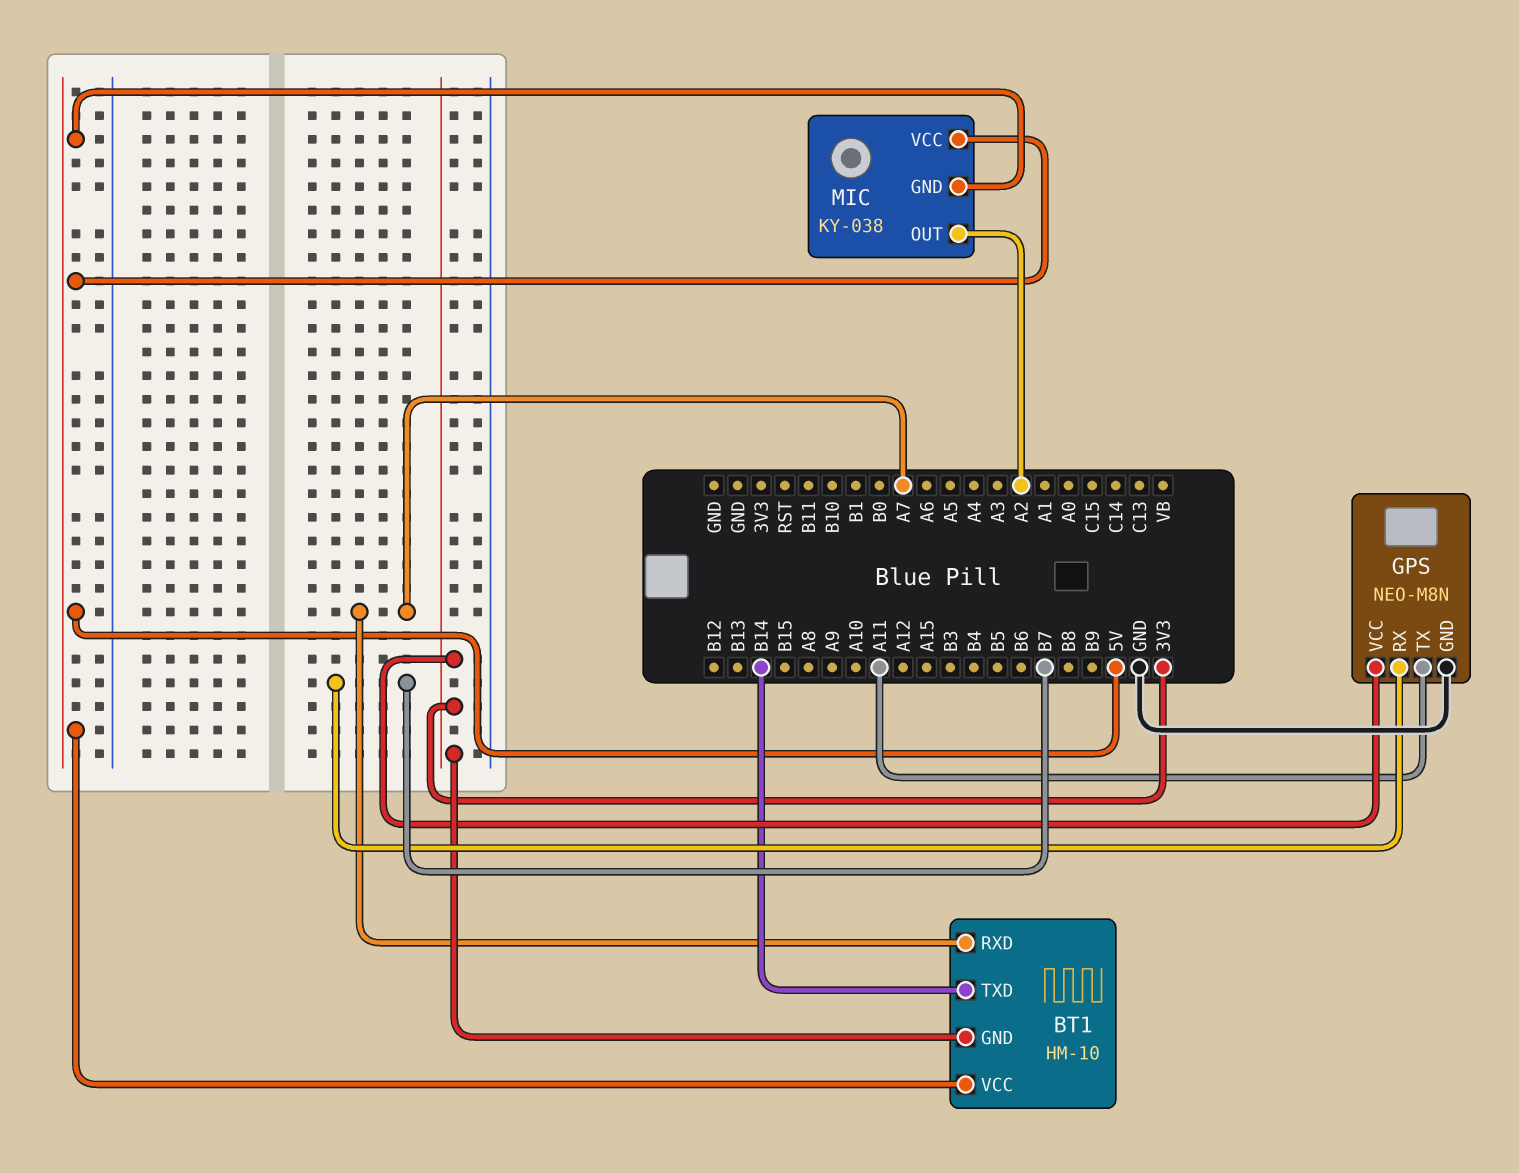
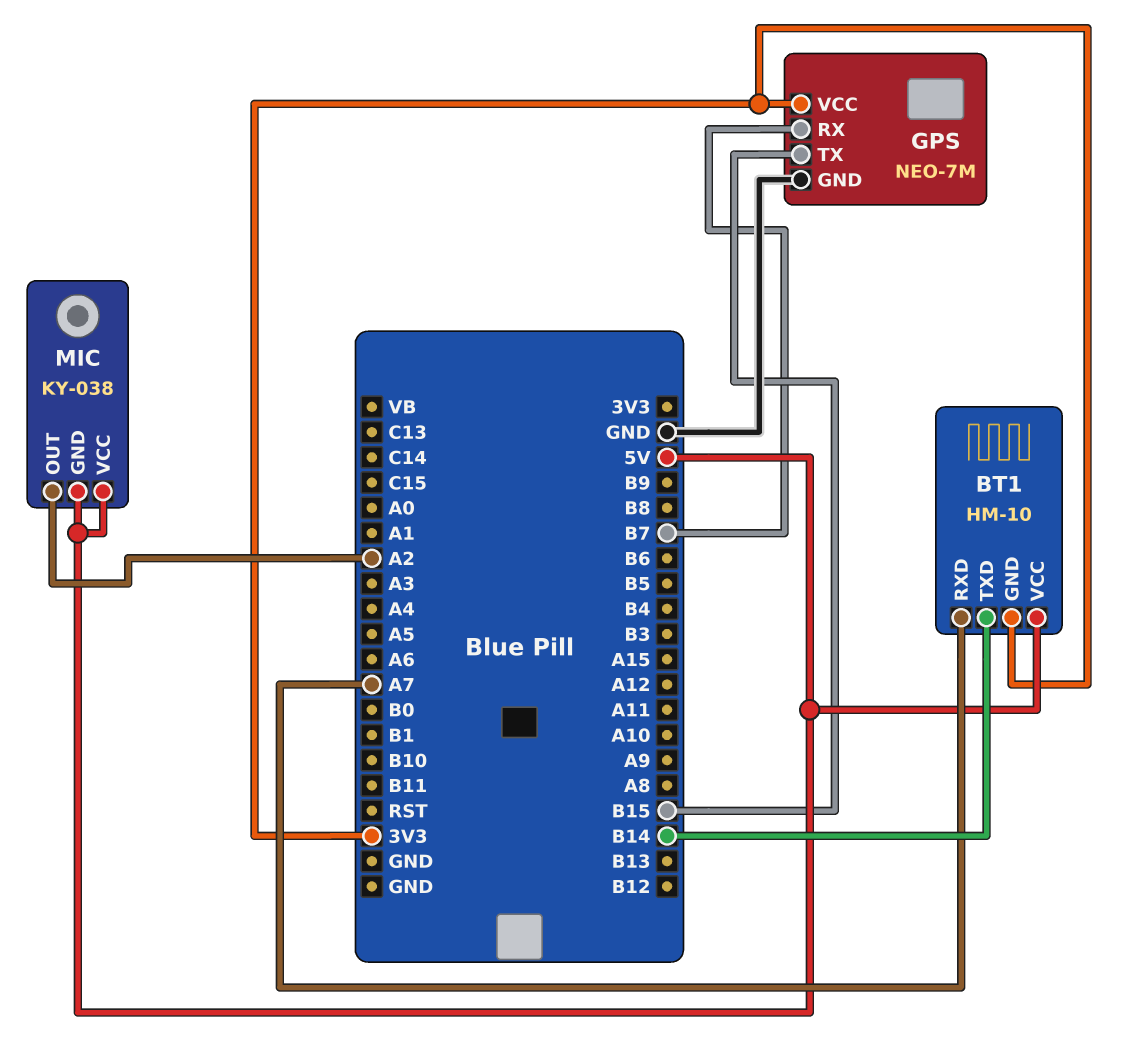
GPS: NEO-M8N -> NEO-7M
GPS pin TX: A11 -> B15

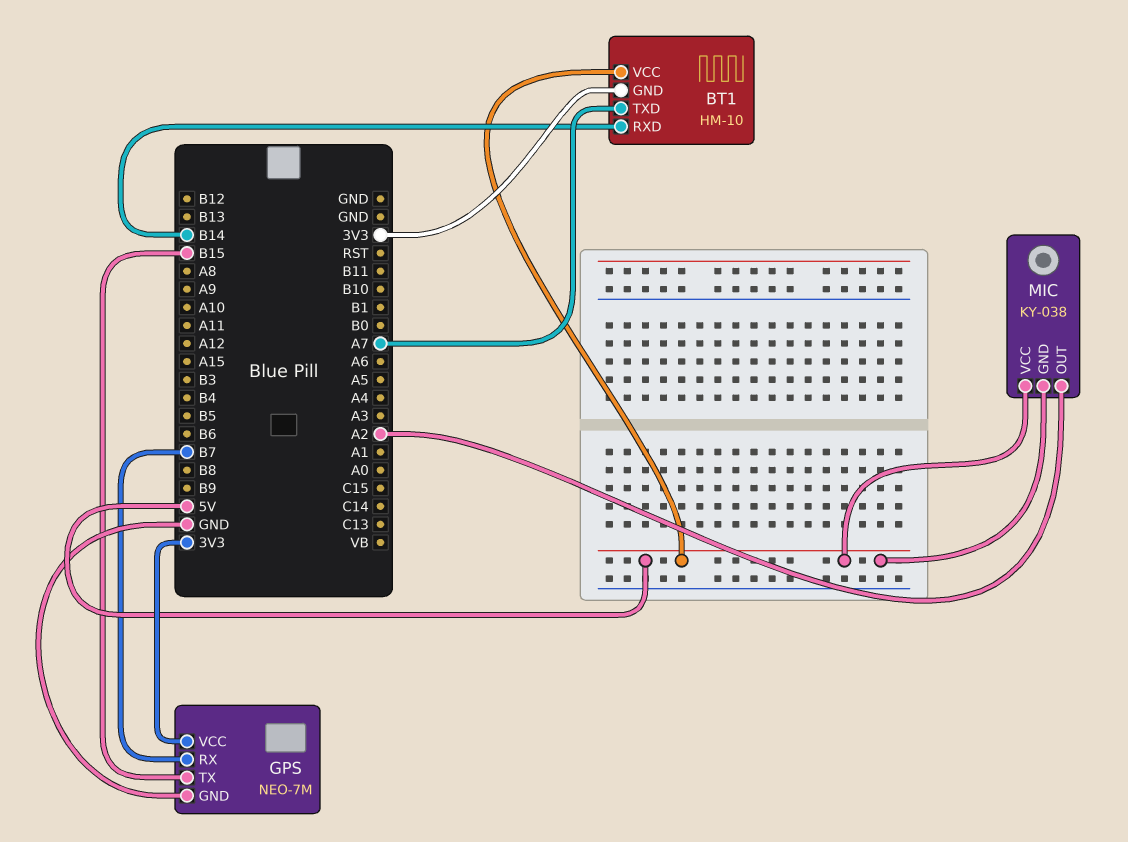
BT1 pin RXD: A7 -> B14
BT1 pin TXD: B14 -> A7

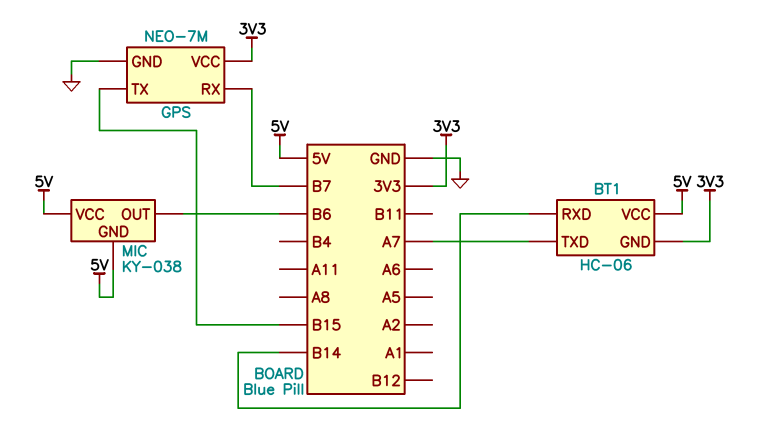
BT1: HM-10 -> HC-06
MIC pin OUT: A2 -> B6

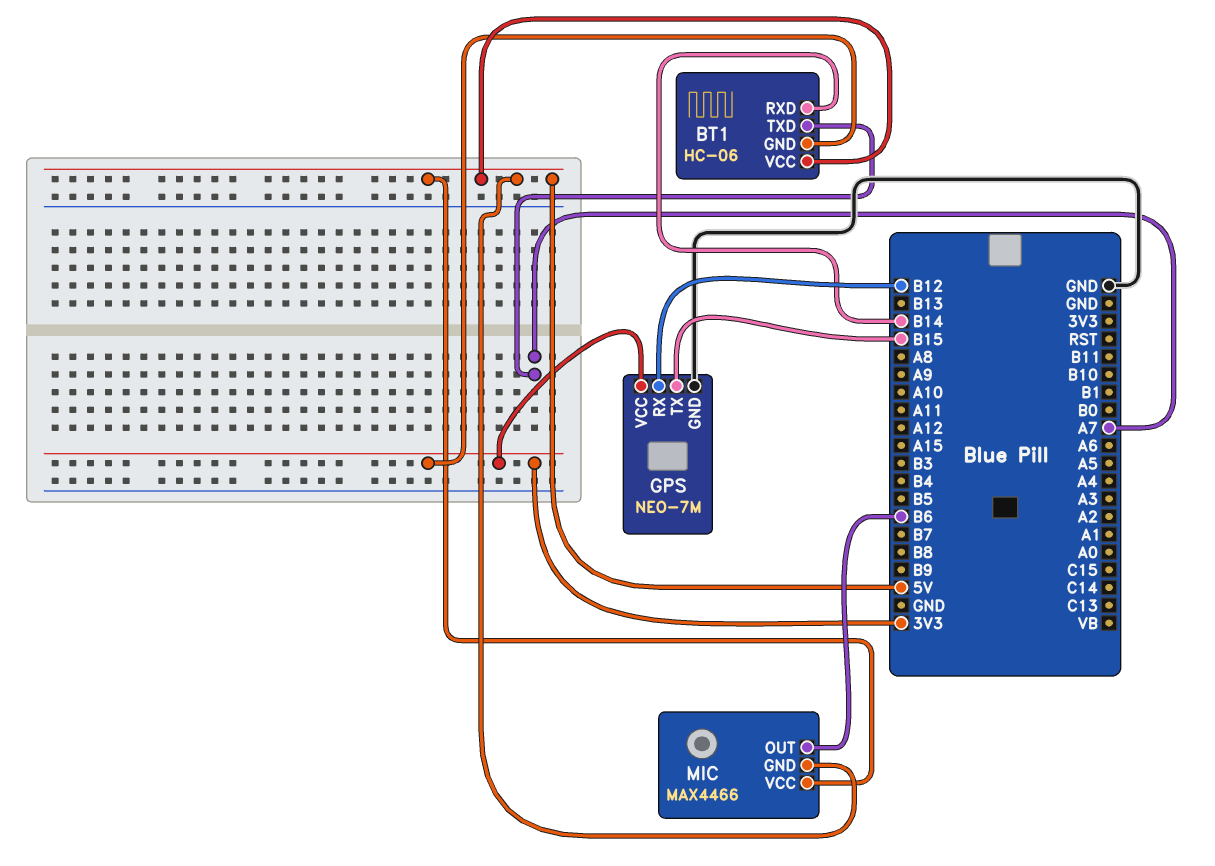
GPS pin RX: B7 -> B12
MIC: KY-038 -> MAX4466

